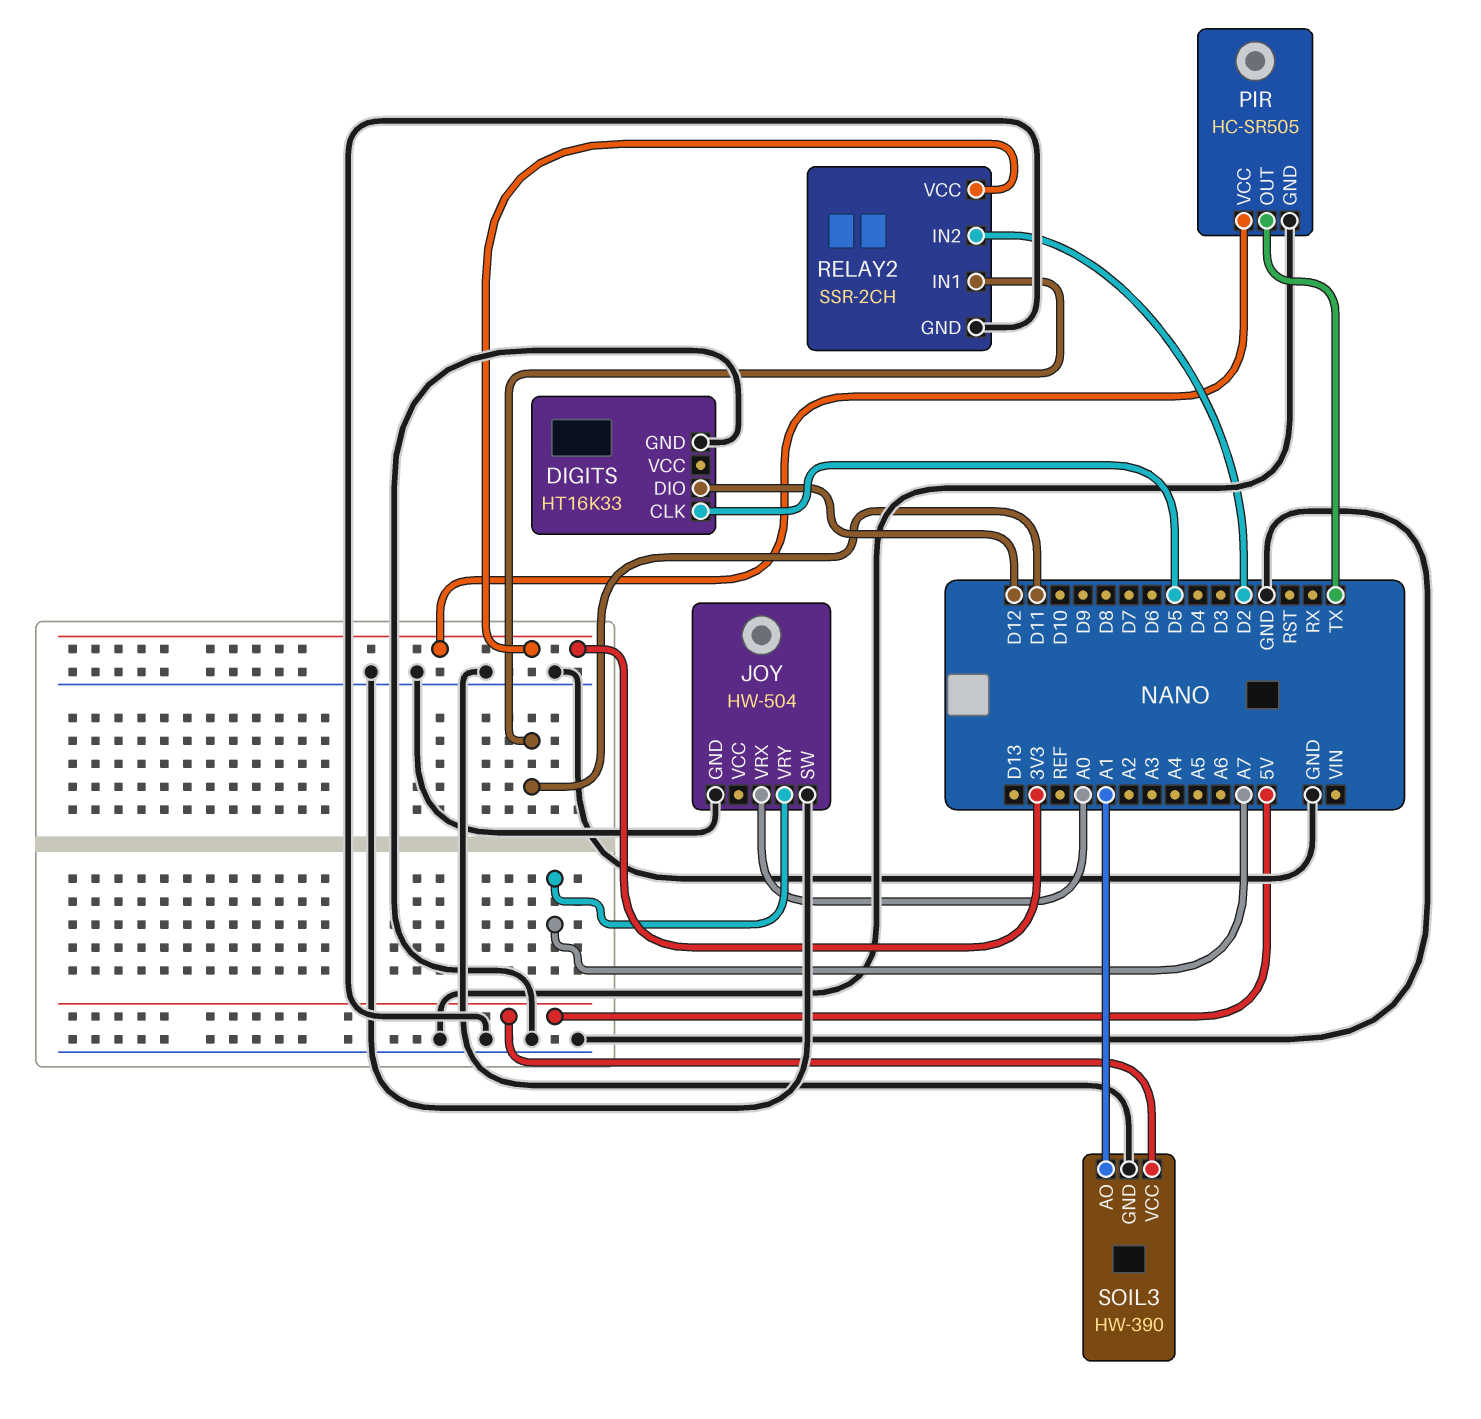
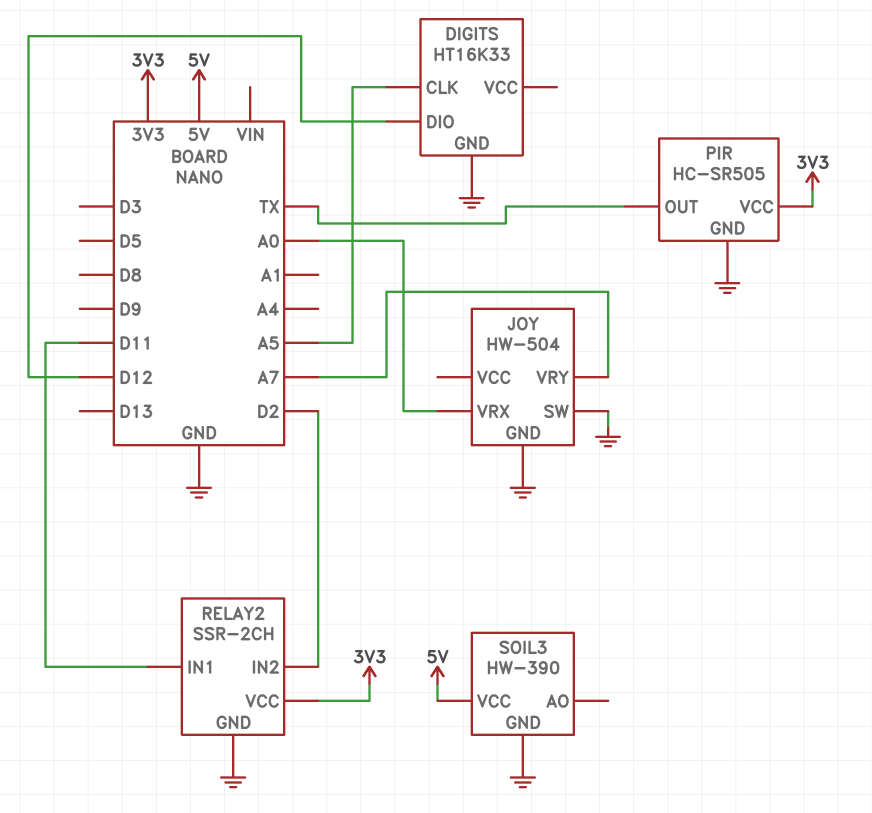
DIGITS pin CLK: D5 -> A5
SOIL3 pin AO: A1 -> none

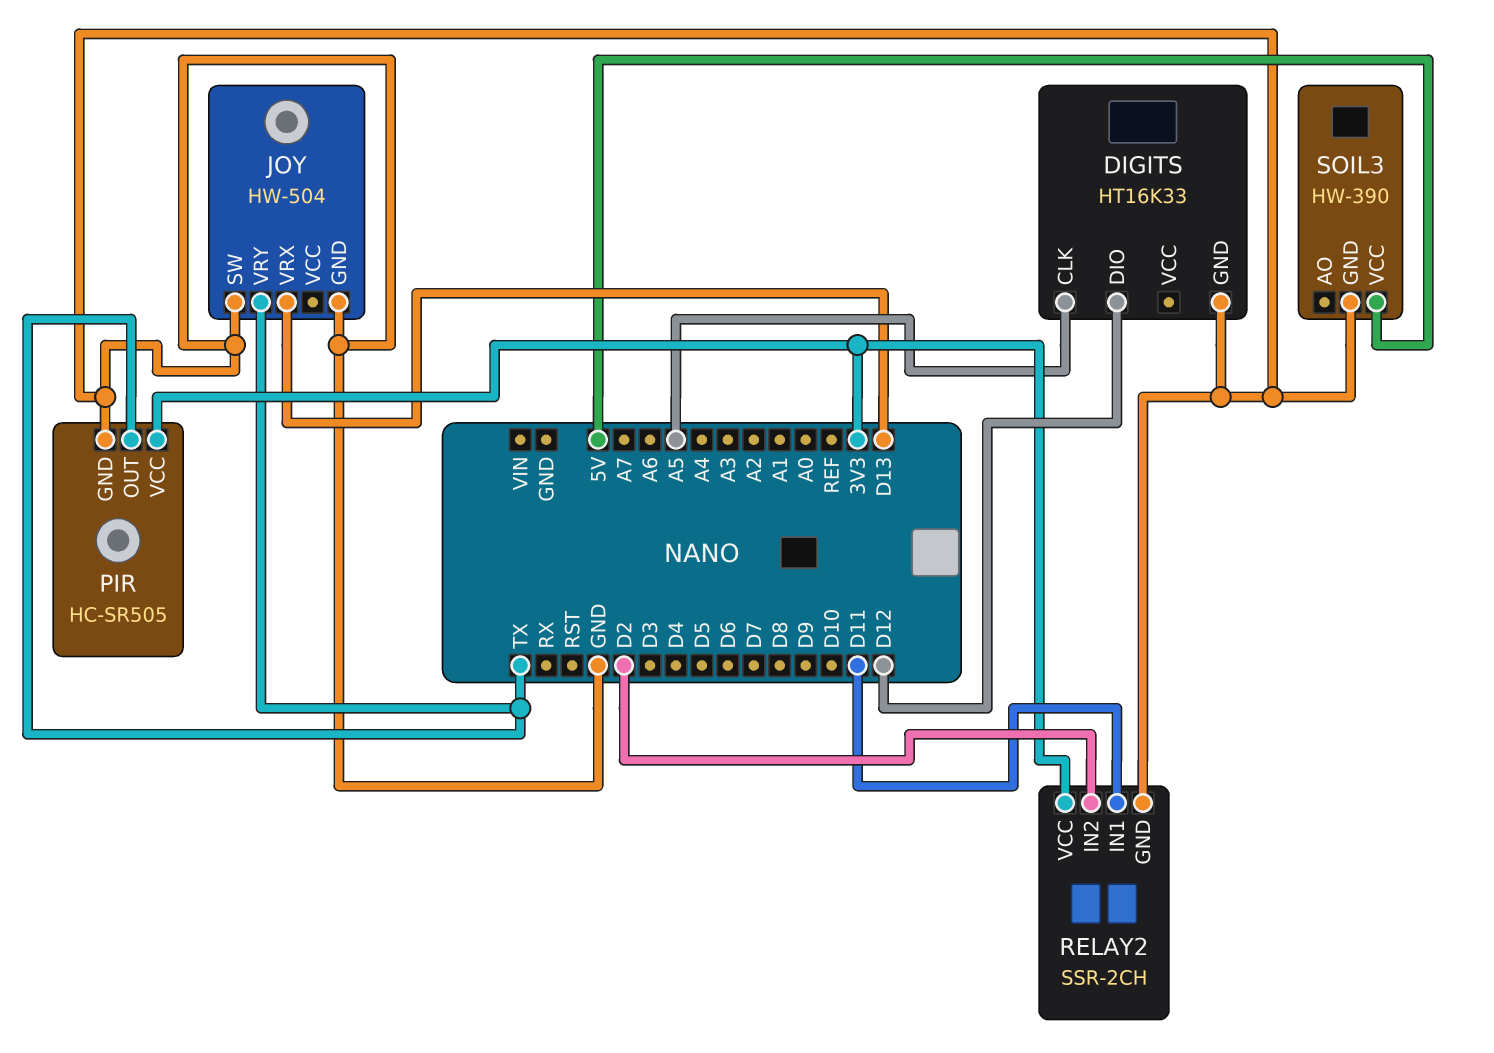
JOY pin VRX: A0 -> D13
JOY pin VRY: A7 -> TX

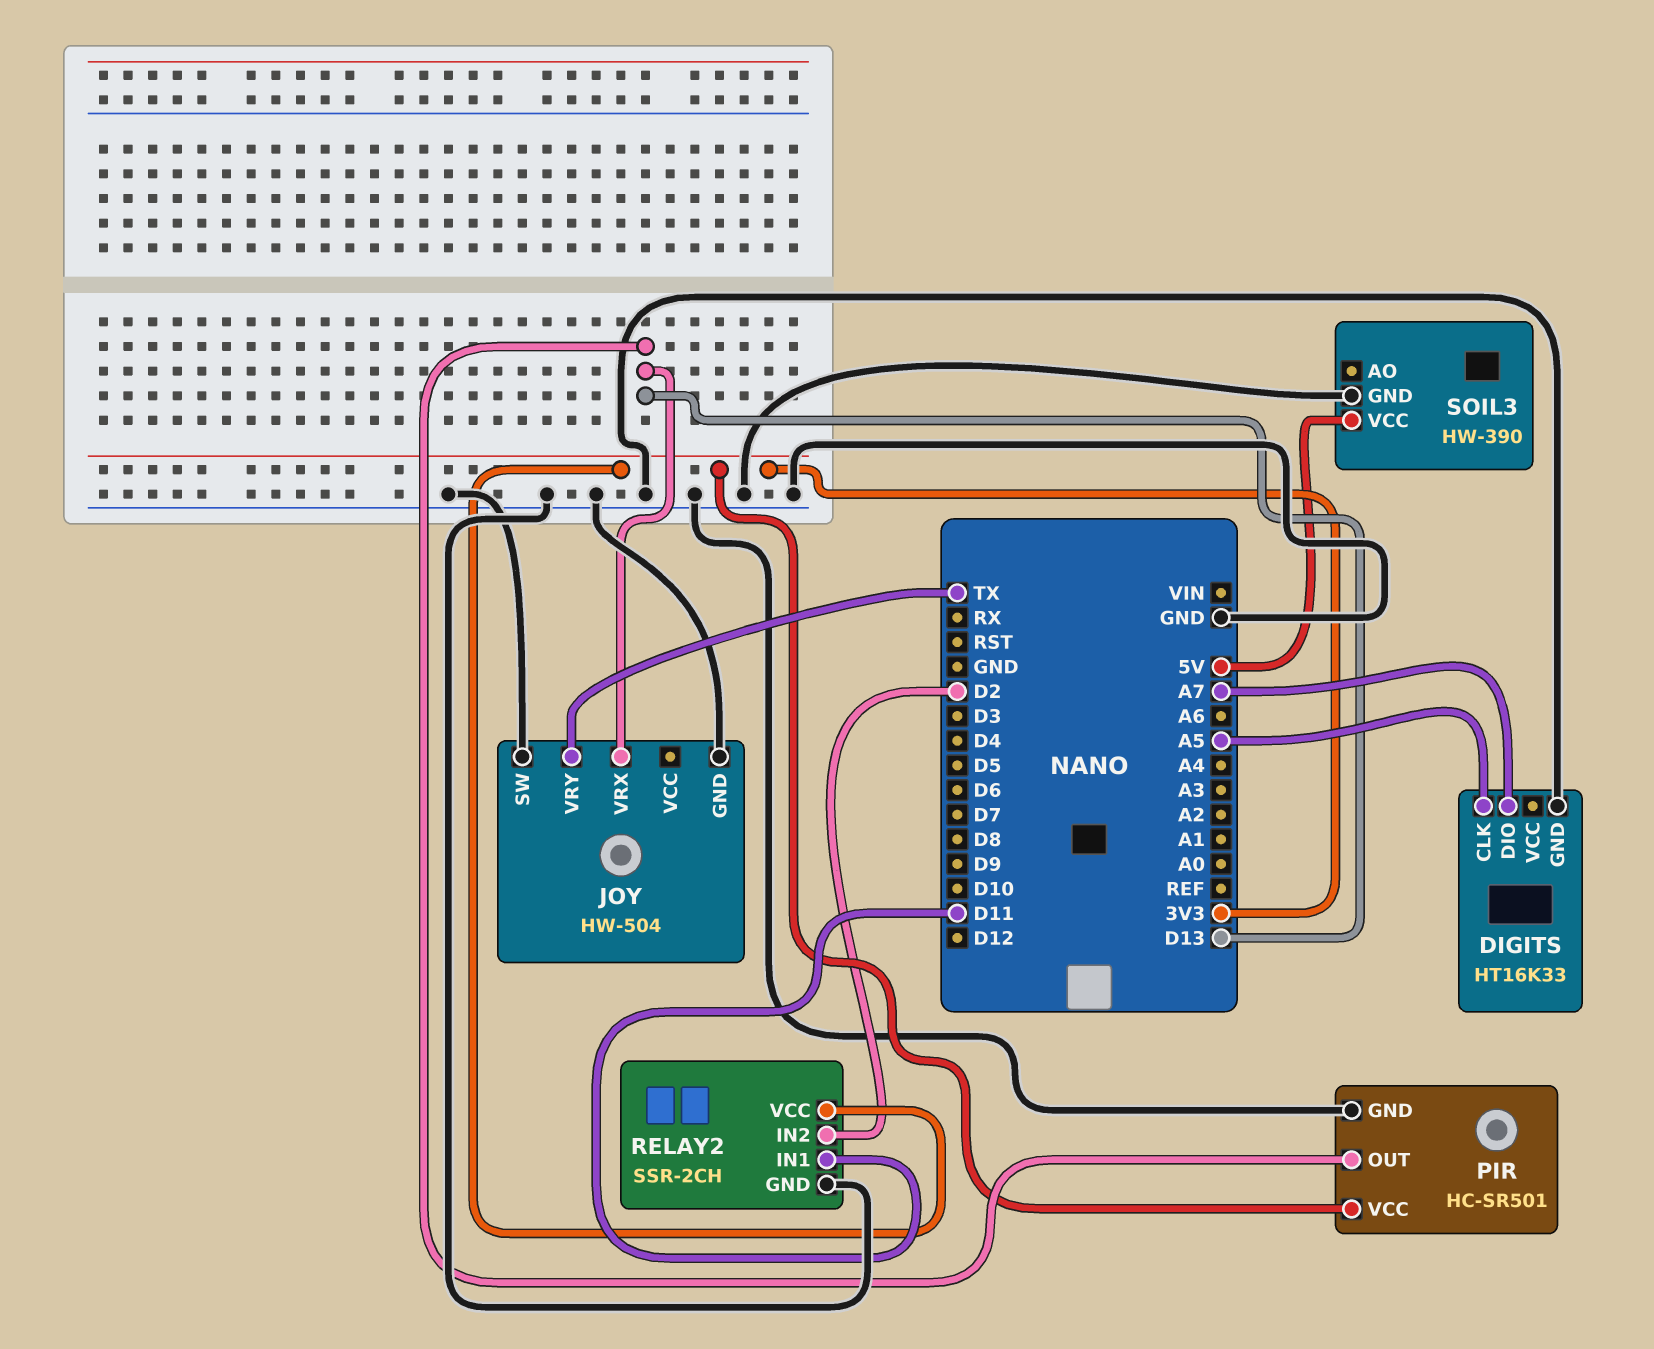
DIGITS pin DIO: D12 -> A7
PIR: HC-SR505 -> HC-SR501
PIR pin OUT: TX -> D13

